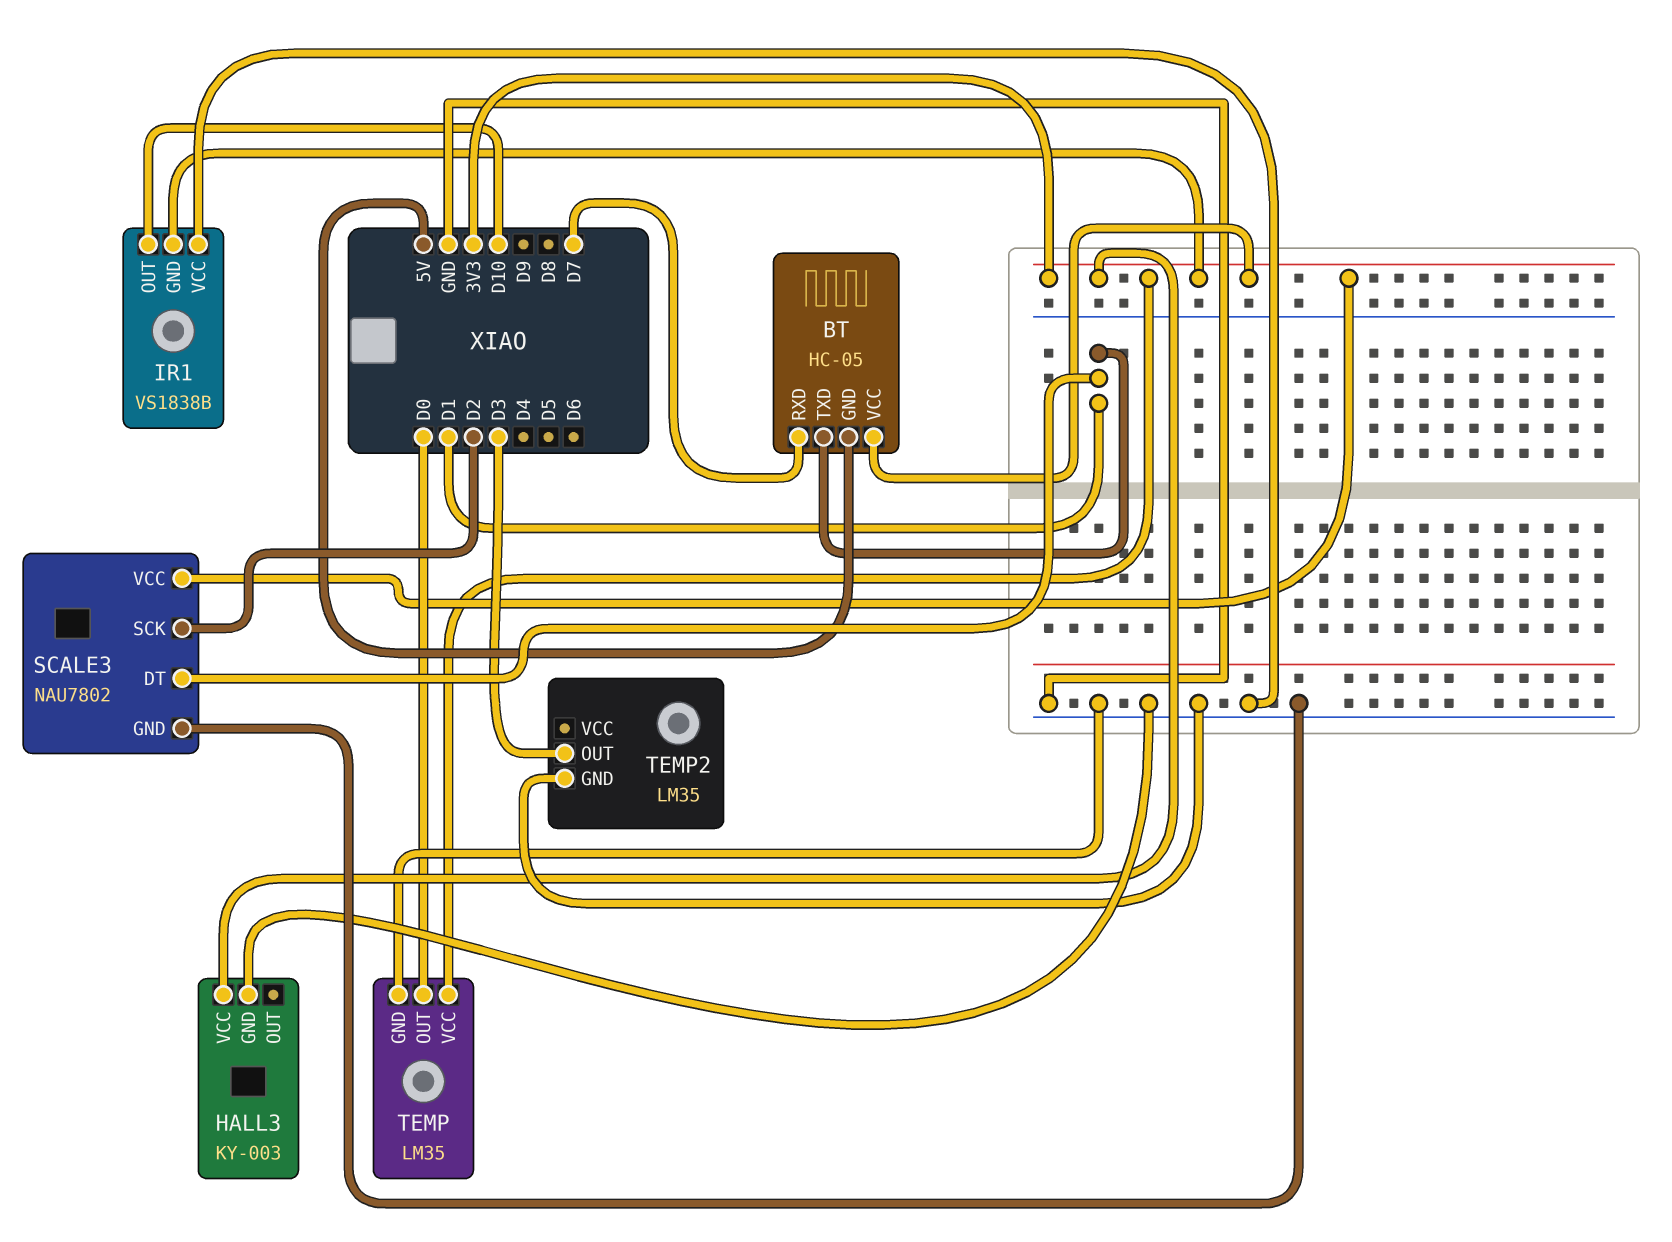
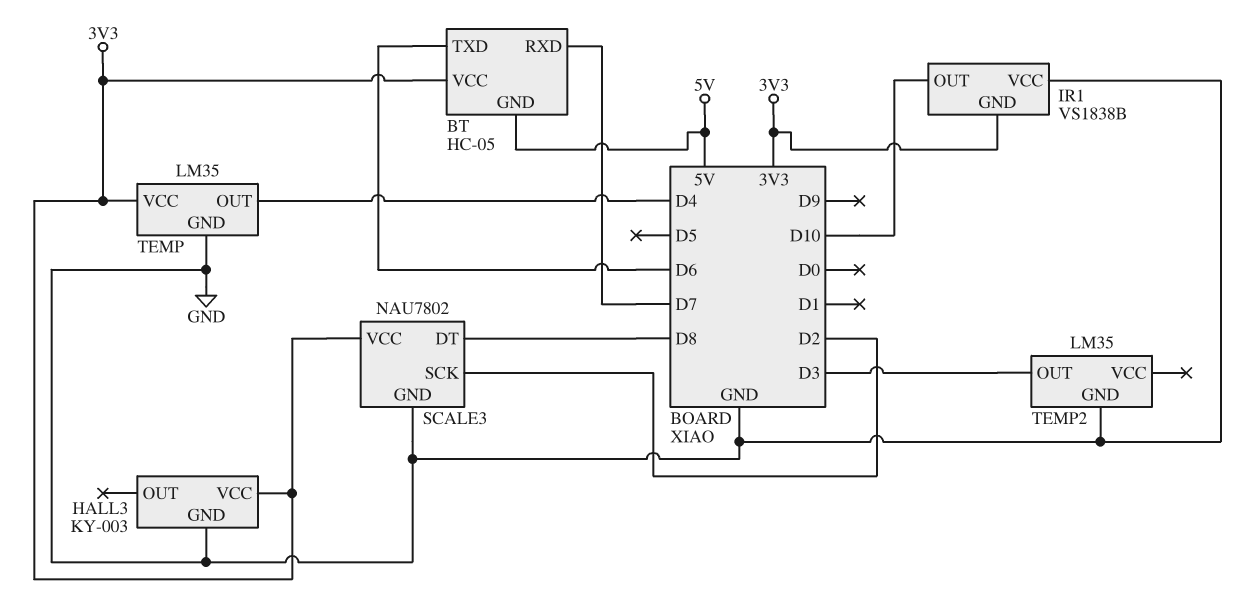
BT pin TXD: D1 -> D6
SCALE3 pin DT: D1 -> D8
TEMP pin OUT: D0 -> D4

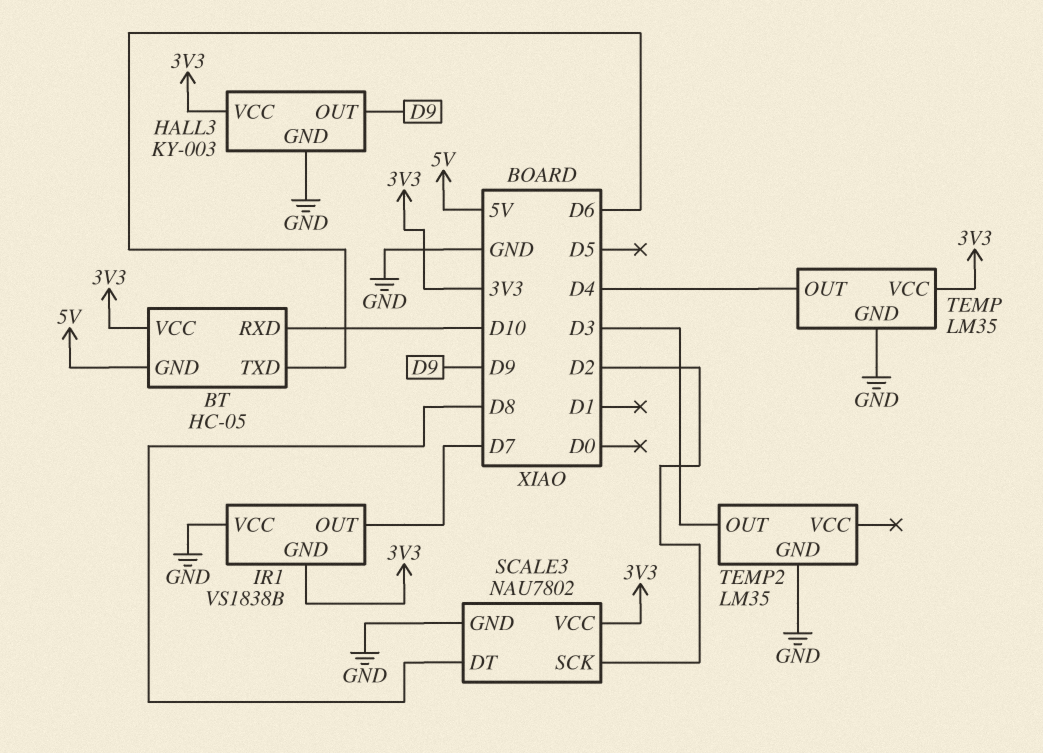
BT pin RXD: D7 -> D10
HALL3 pin OUT: none -> D9
IR1 pin OUT: D10 -> D7

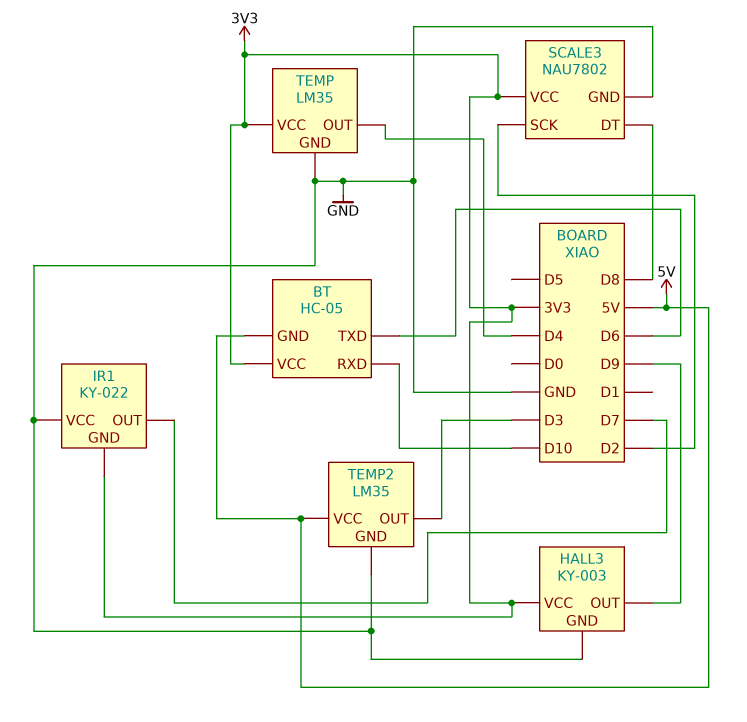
IR1: VS1838B -> KY-022
TEMP2 pin VCC: none -> 5V

